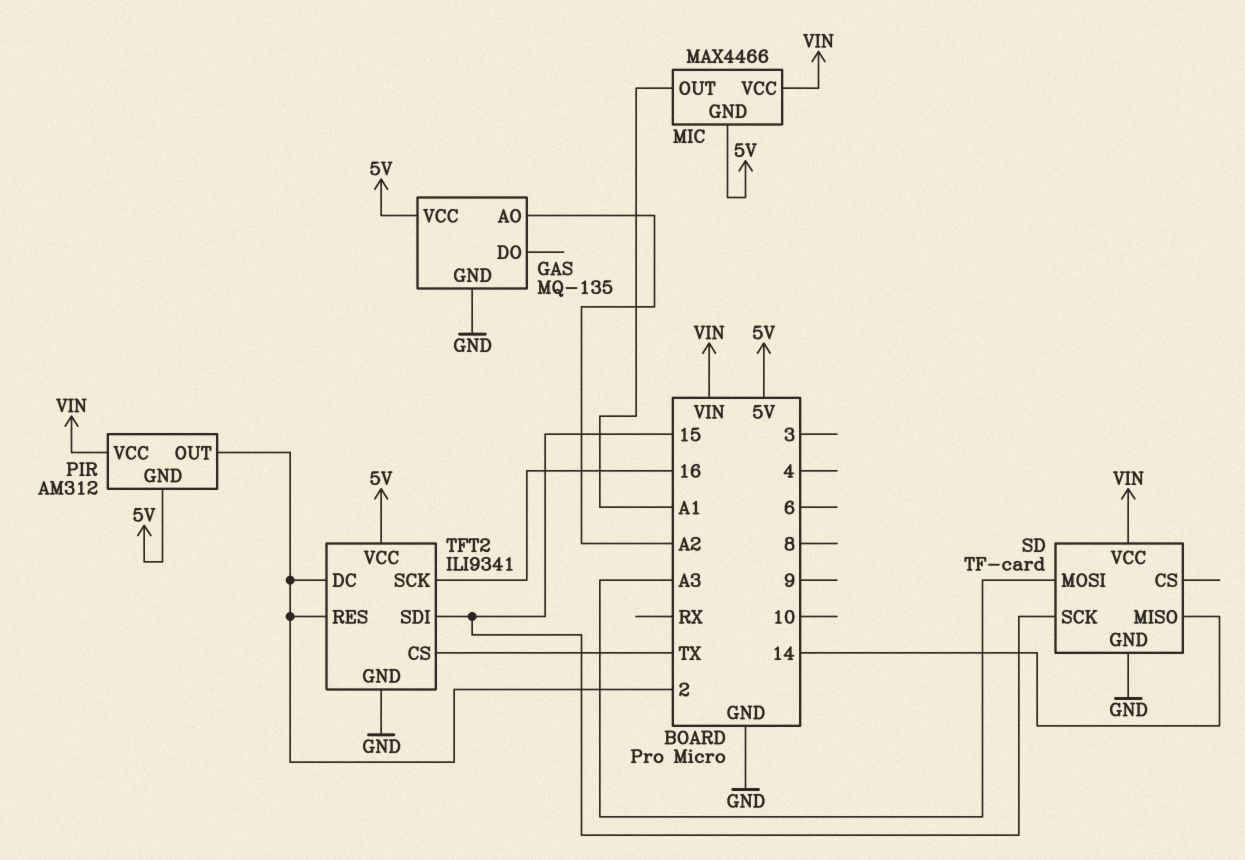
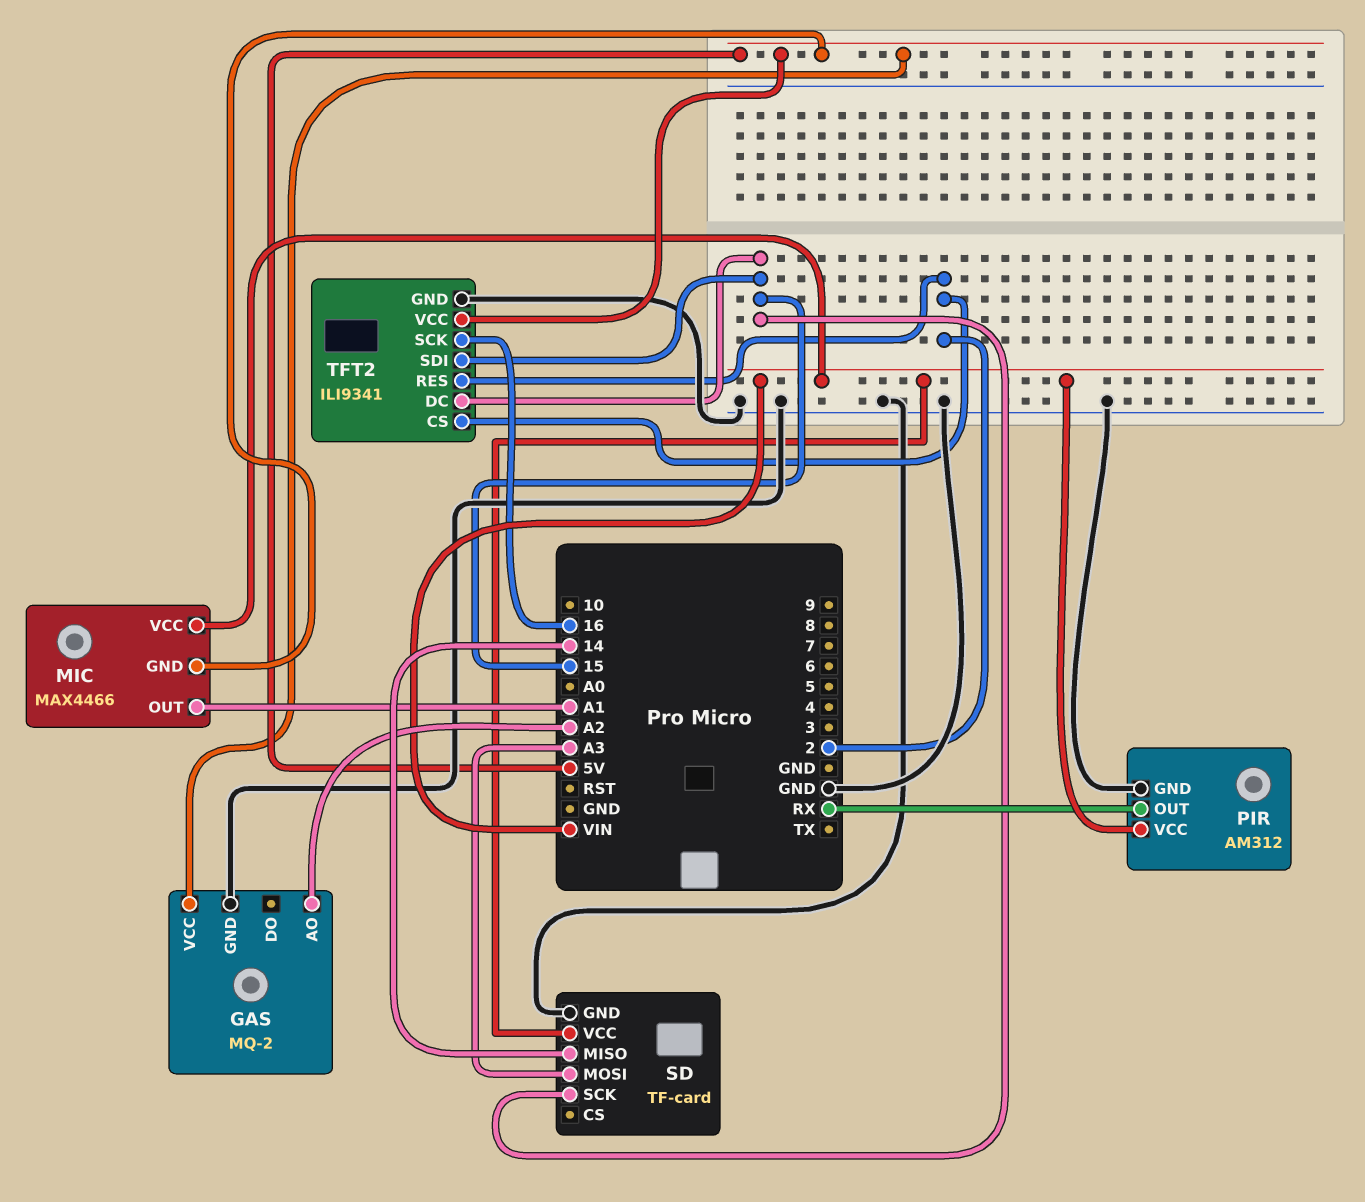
GAS: MQ-135 -> MQ-2
PIR pin GND: 5V -> GND
PIR pin OUT: 2 -> RX
TFT2 pin CS: TX -> 2
TFT2 pin DC: 2 -> 15

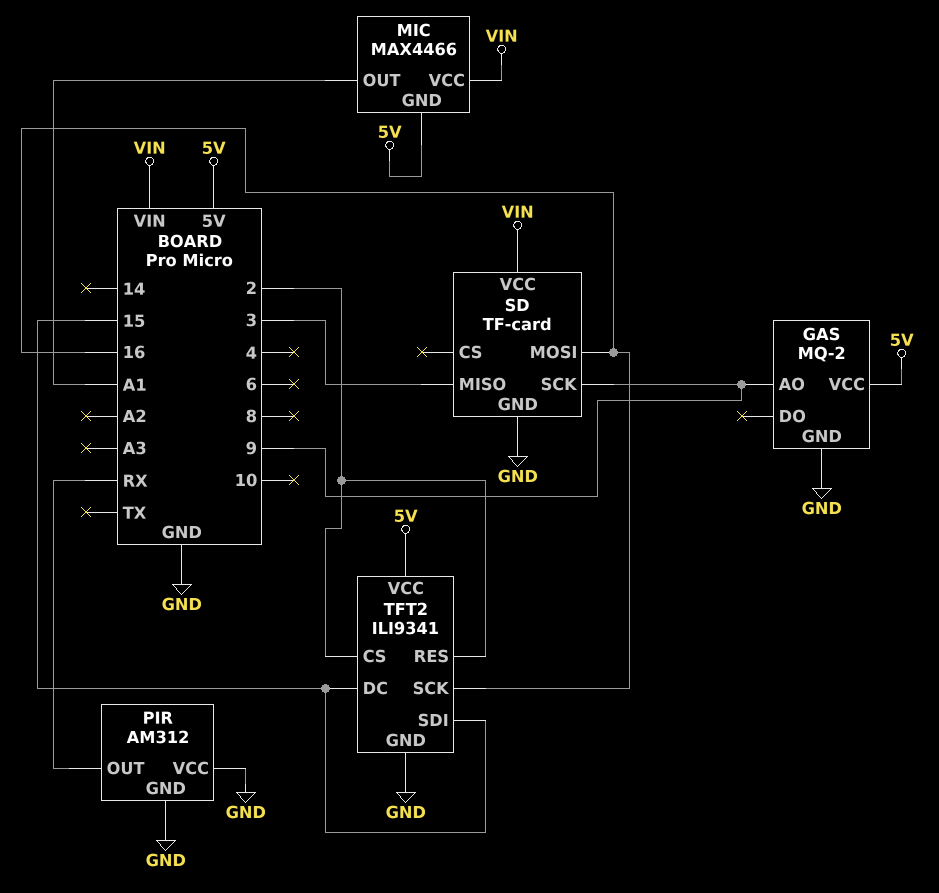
GAS pin AO: A2 -> 9
PIR pin VCC: VIN -> GND
SD pin MISO: 14 -> 3
SD pin MOSI: A3 -> 16
SD pin SCK: 15 -> 9

